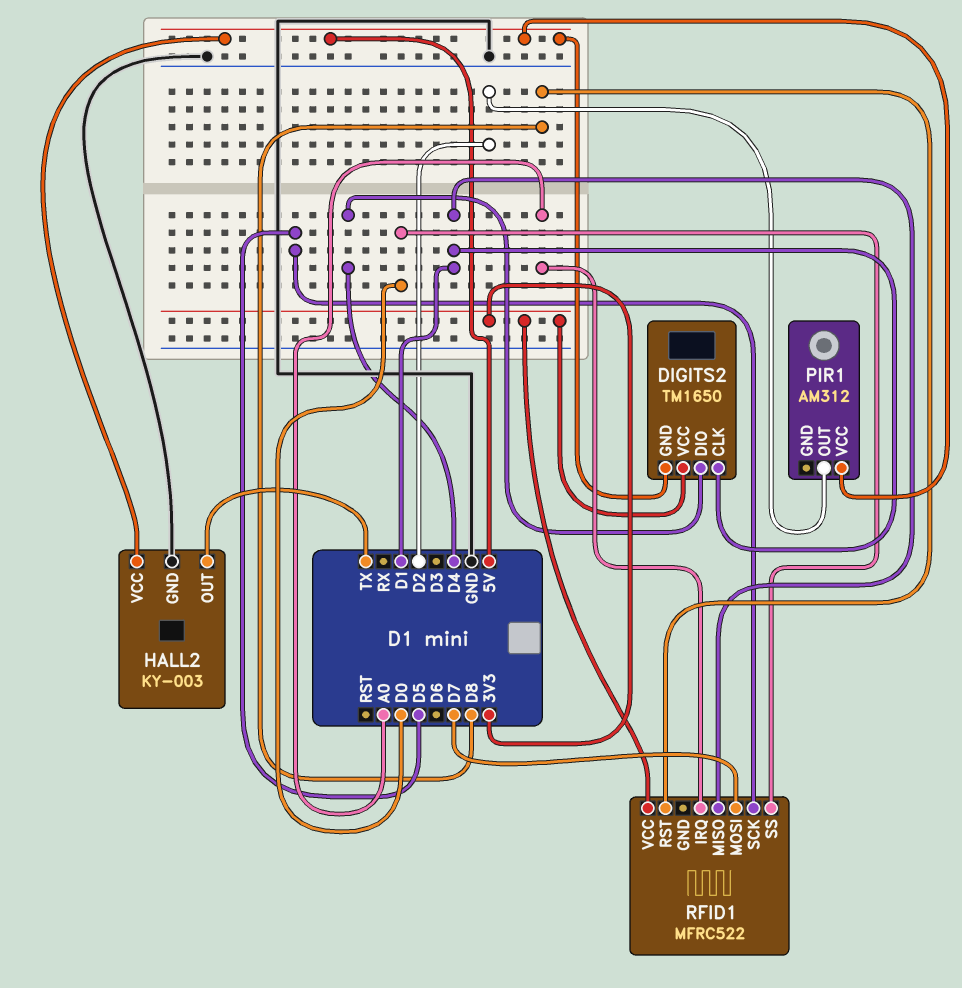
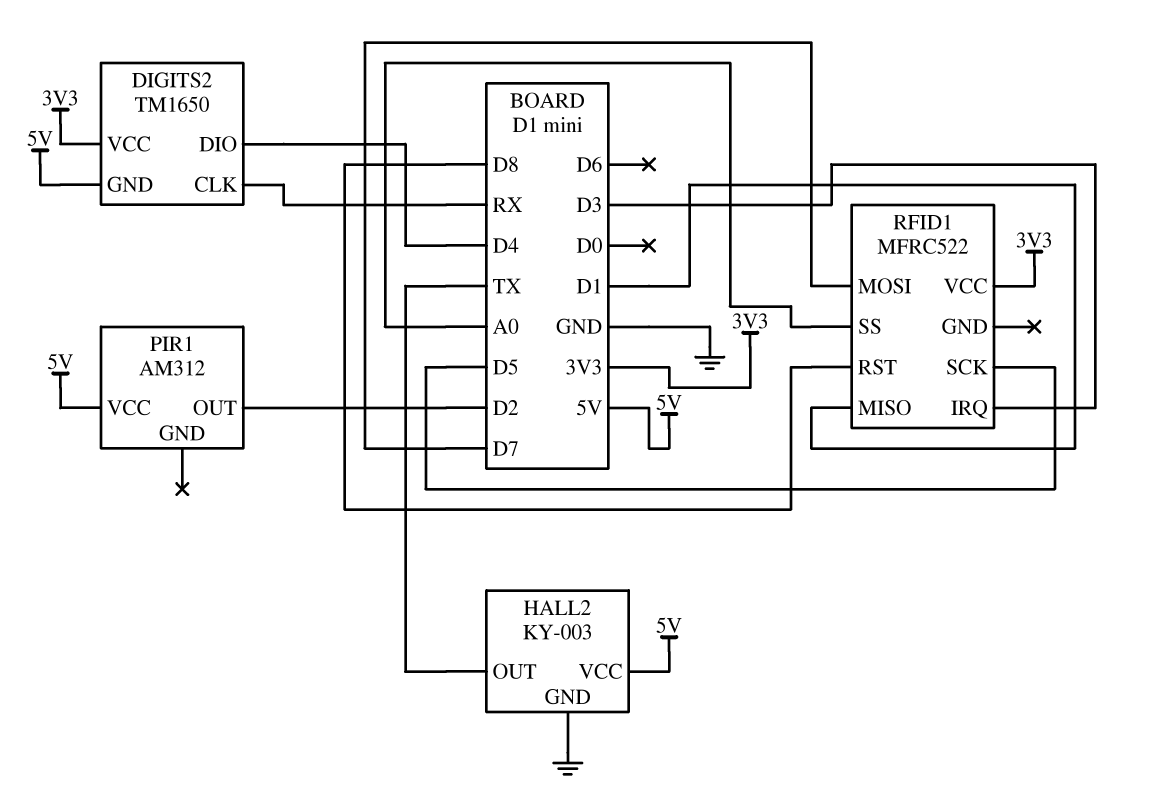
DIGITS2 pin CLK: D1 -> RX
RFID1 pin IRQ: A0 -> D3
RFID1 pin SS: D0 -> A0

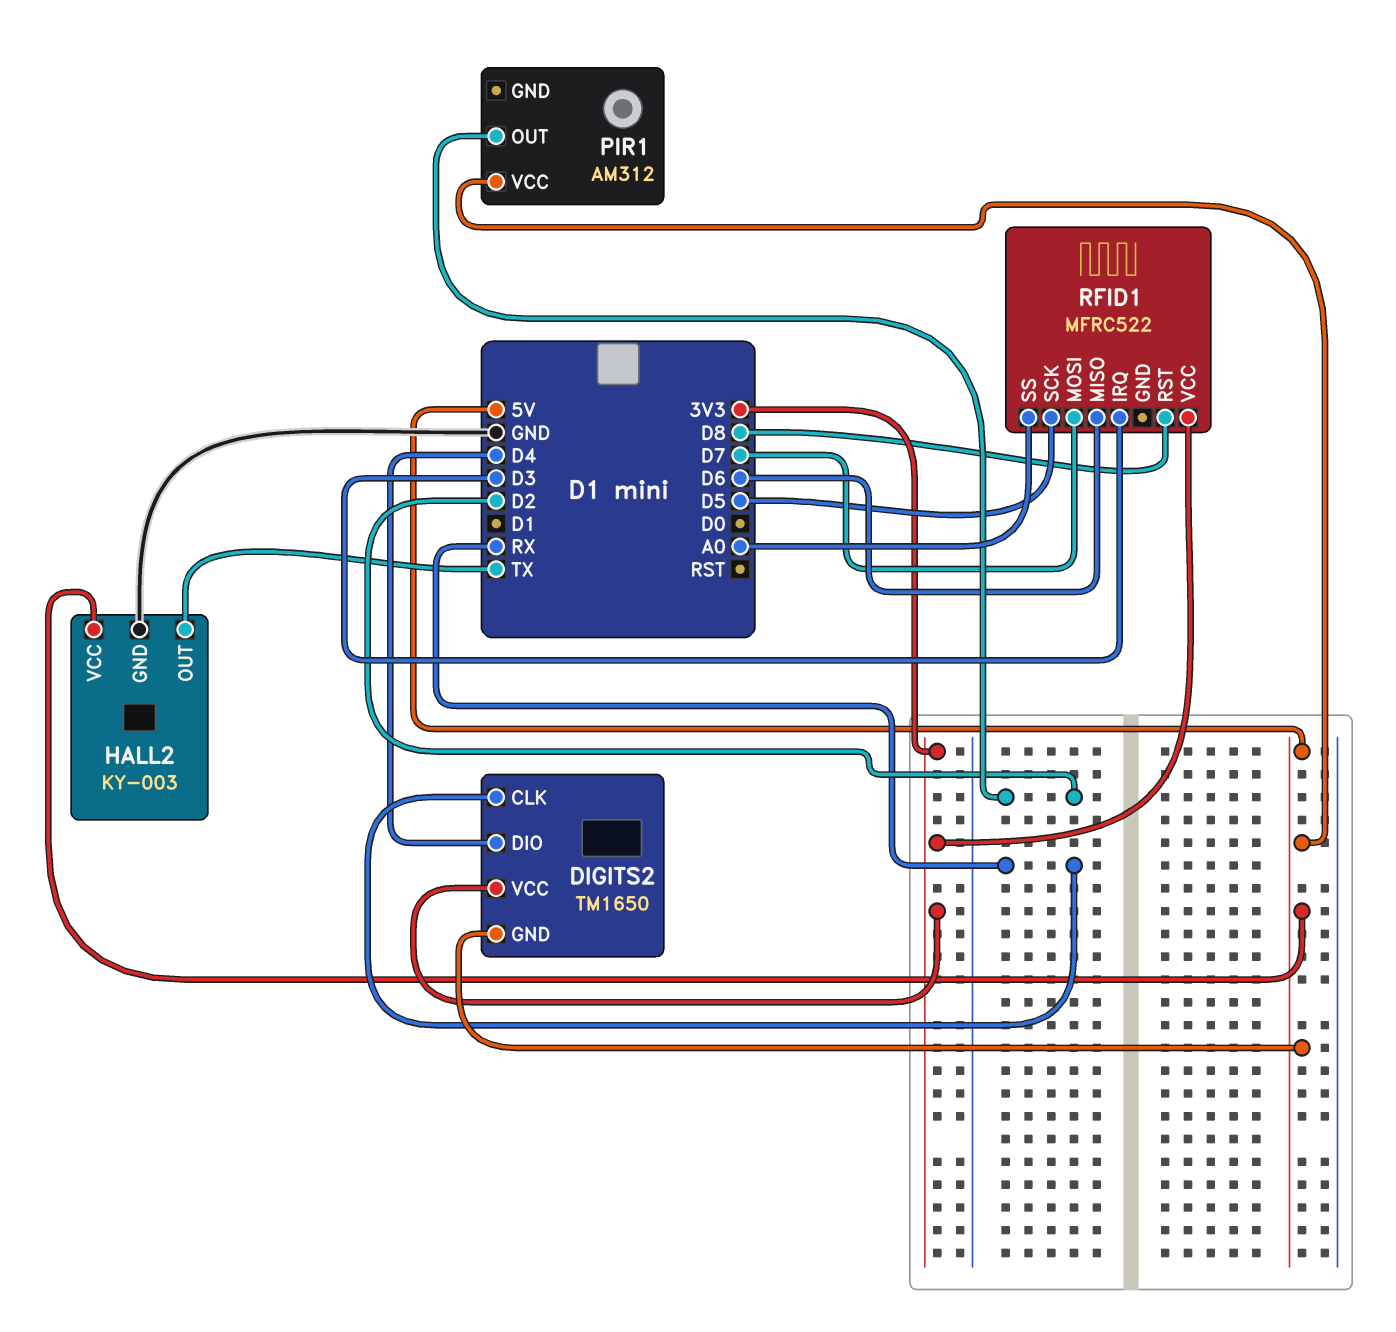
RFID1 pin MISO: D1 -> D6

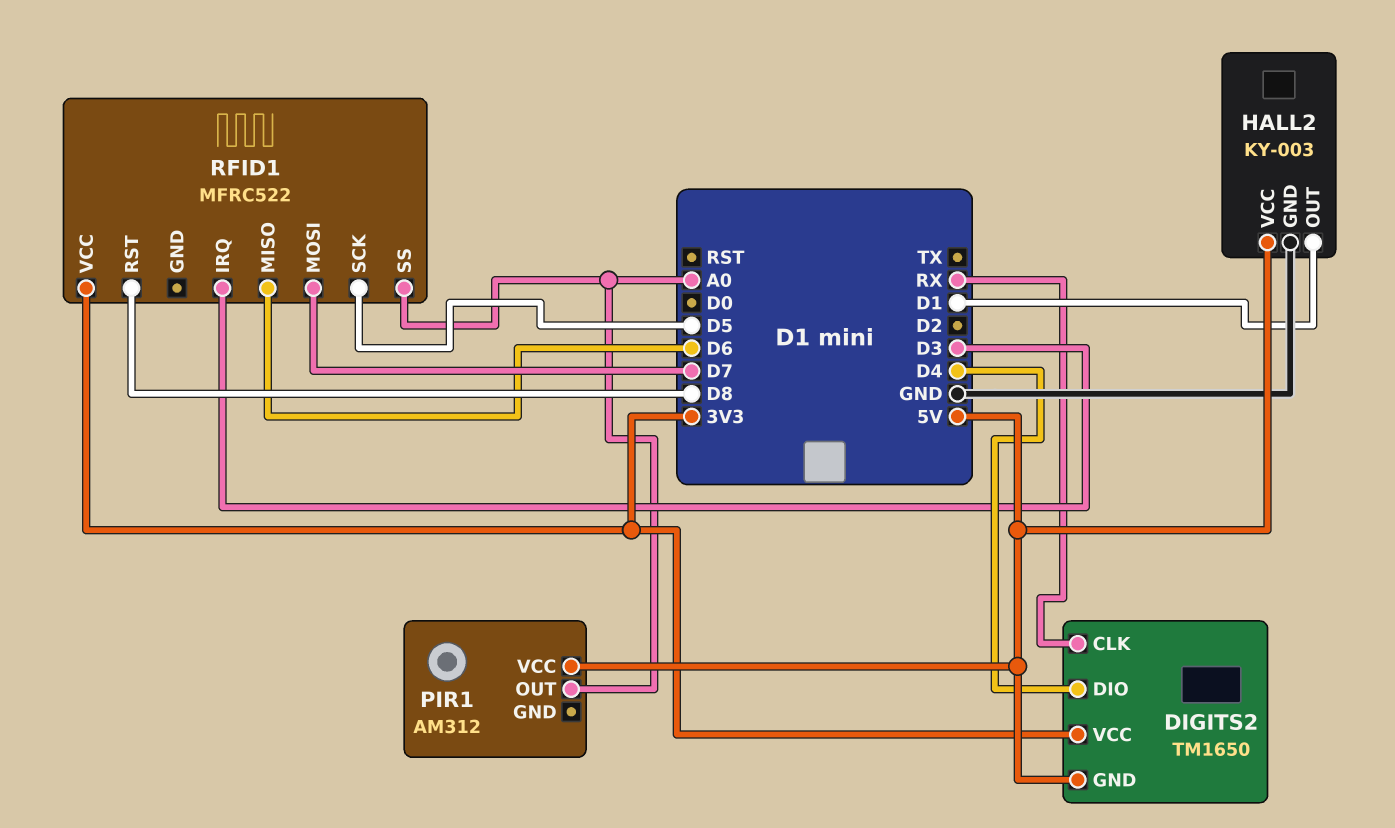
HALL2 pin OUT: TX -> D1
PIR1 pin OUT: D2 -> A0

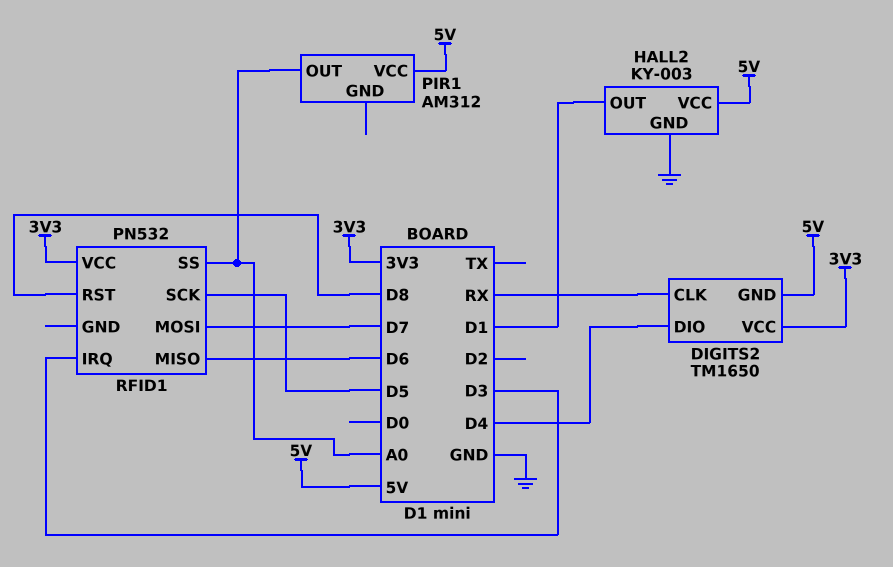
RFID1: MFRC522 -> PN532

